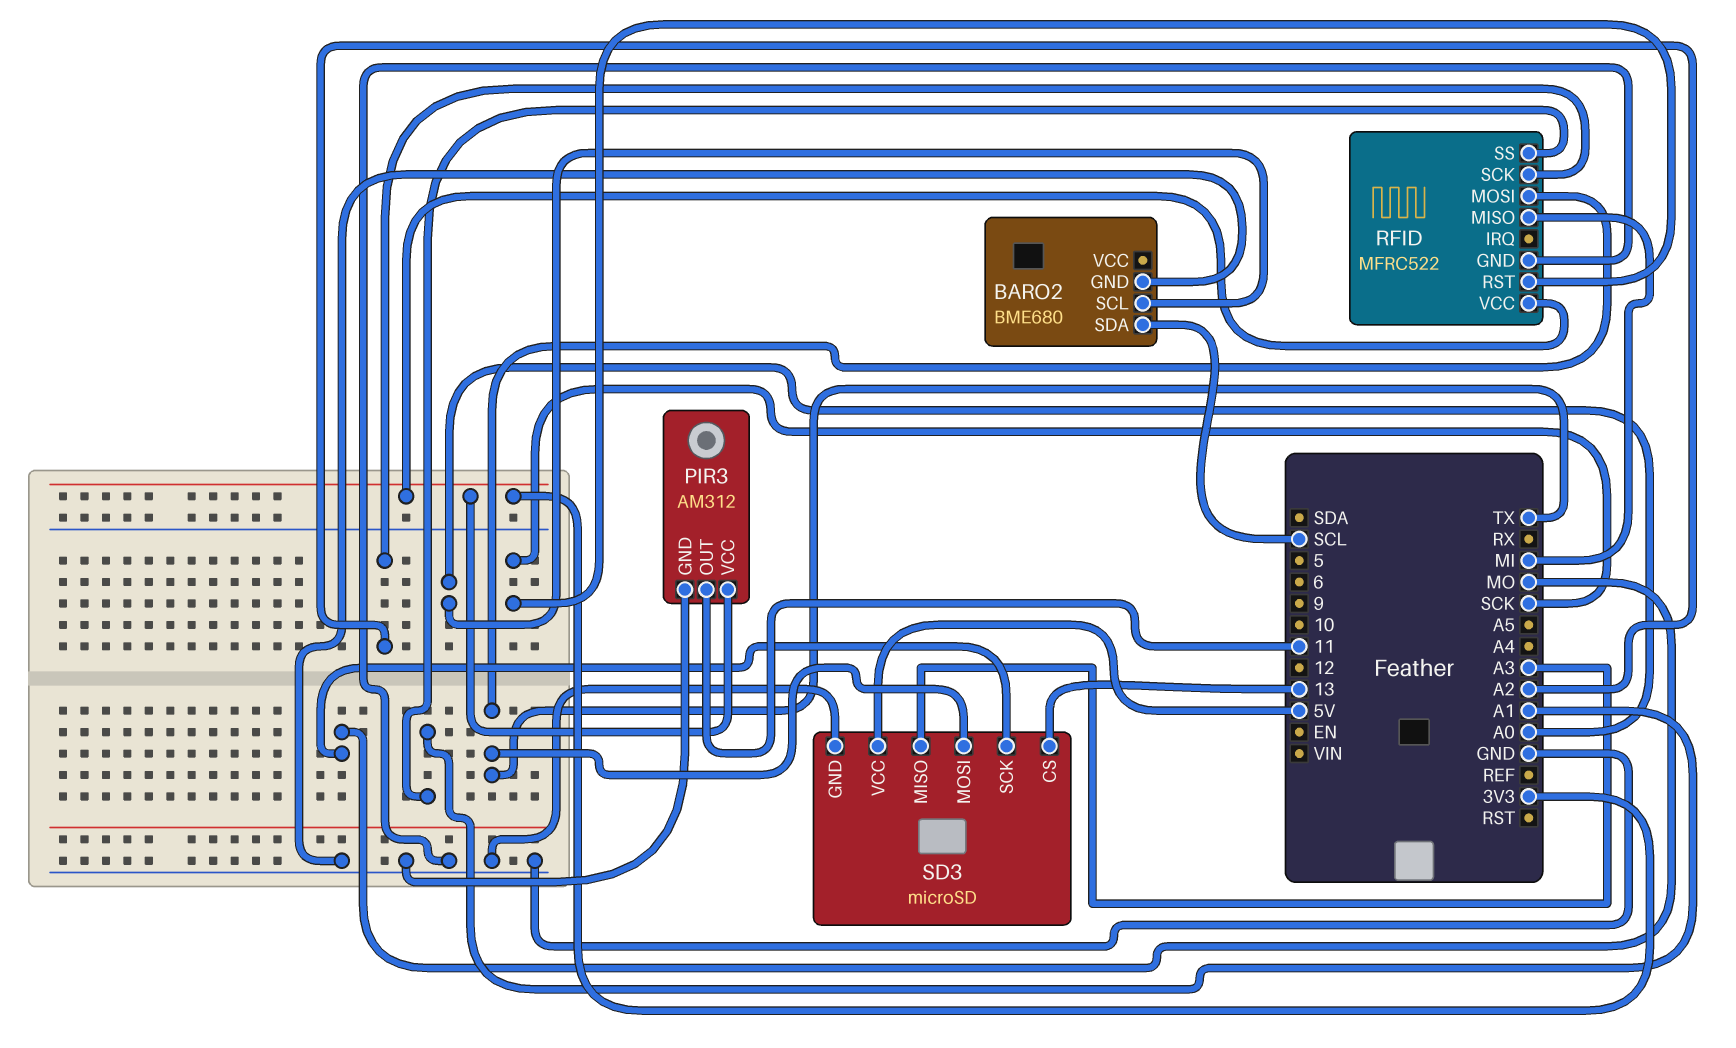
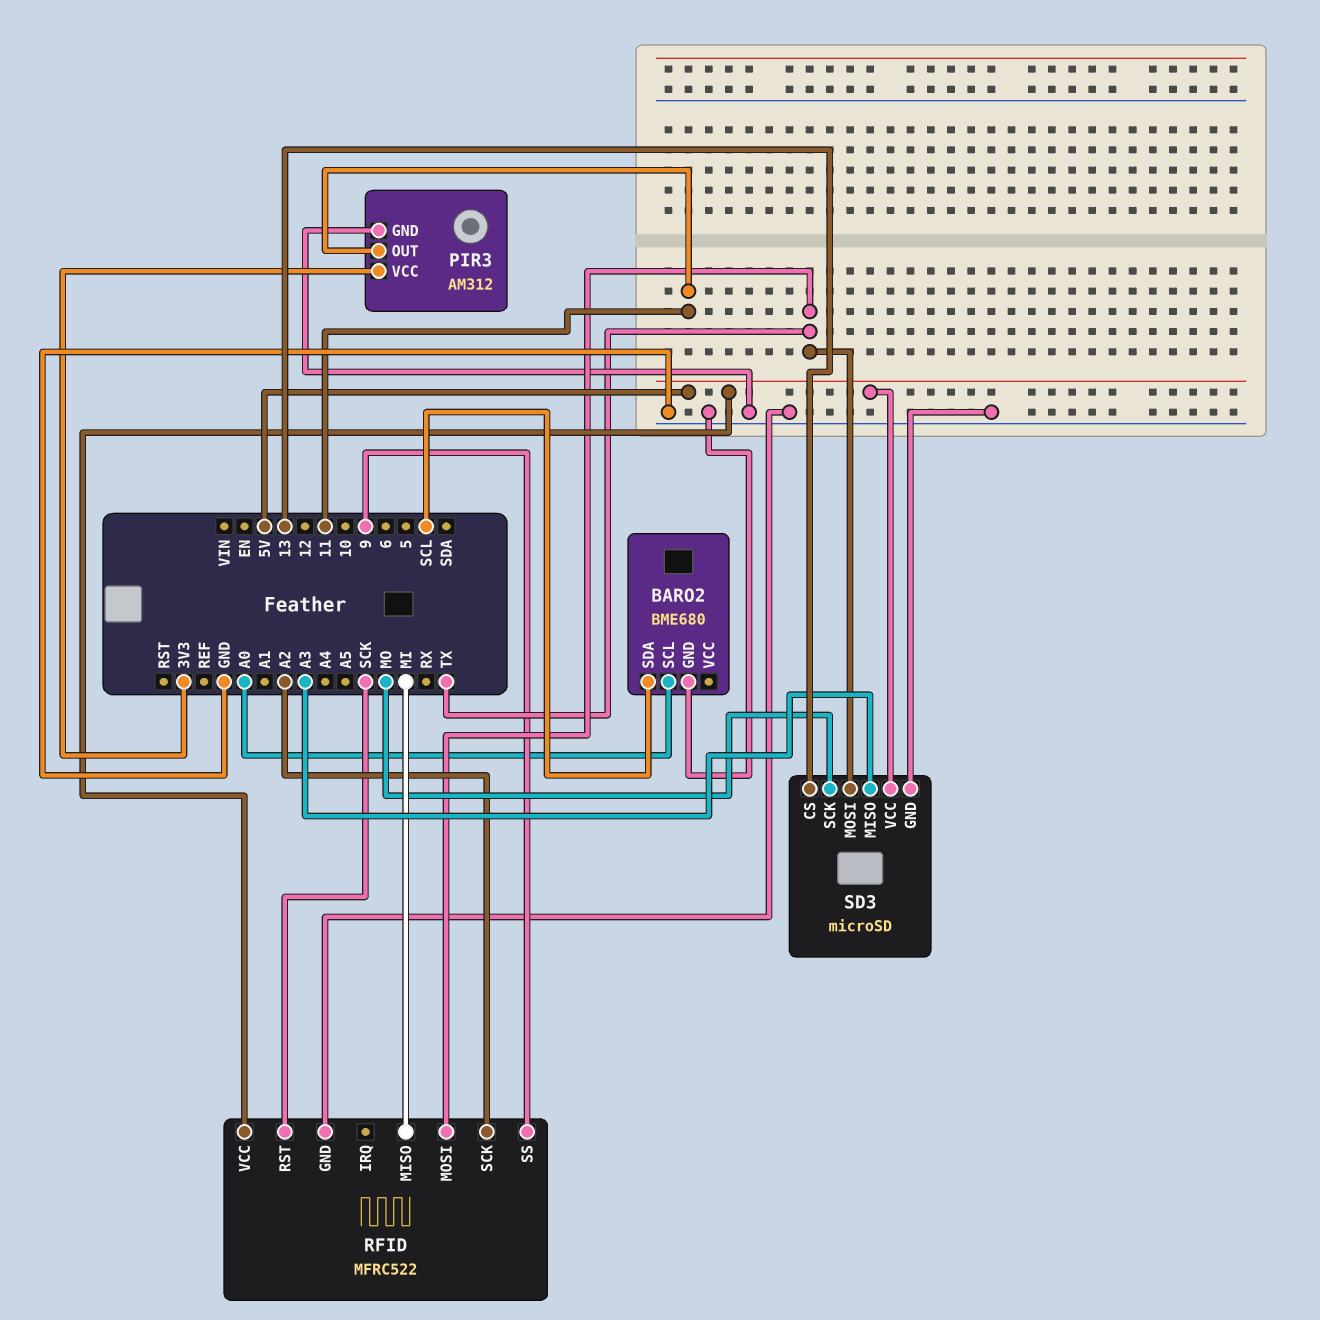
RFID pin SS: A1 -> 9
RFID pin VCC: 3V3 -> 5V

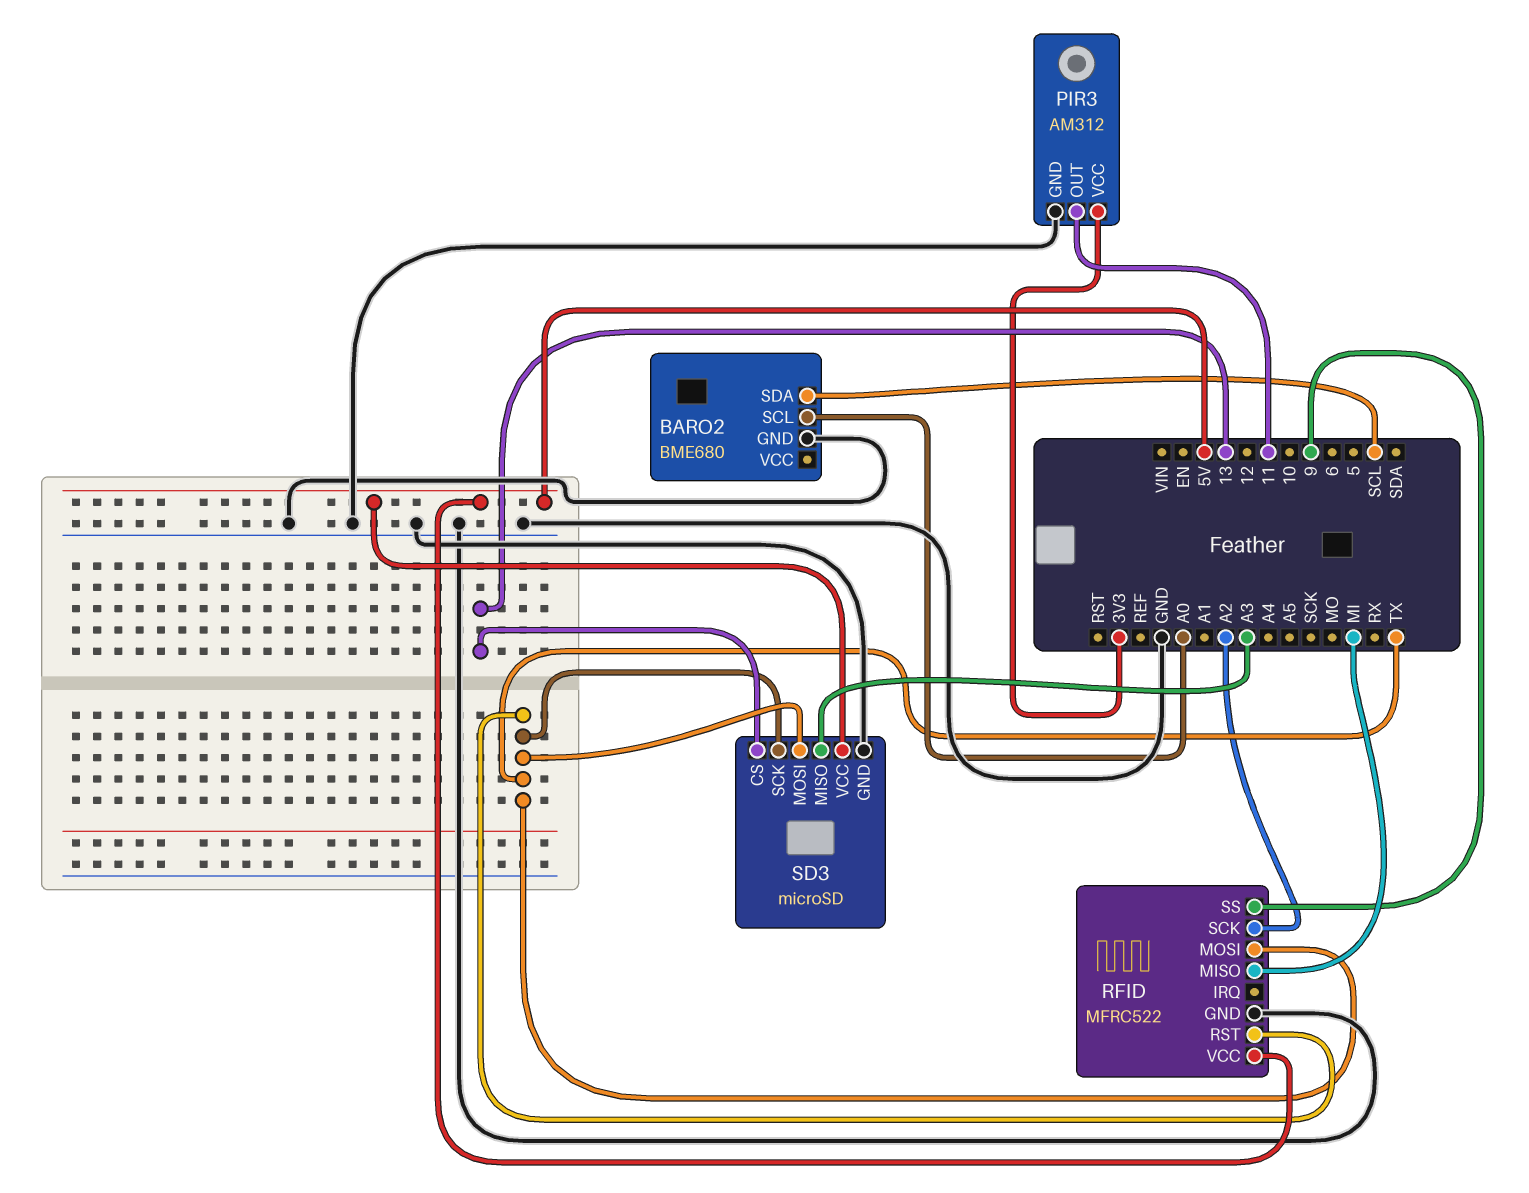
RFID pin RST: SCK -> TX
SD3 pin SCK: MO -> TX

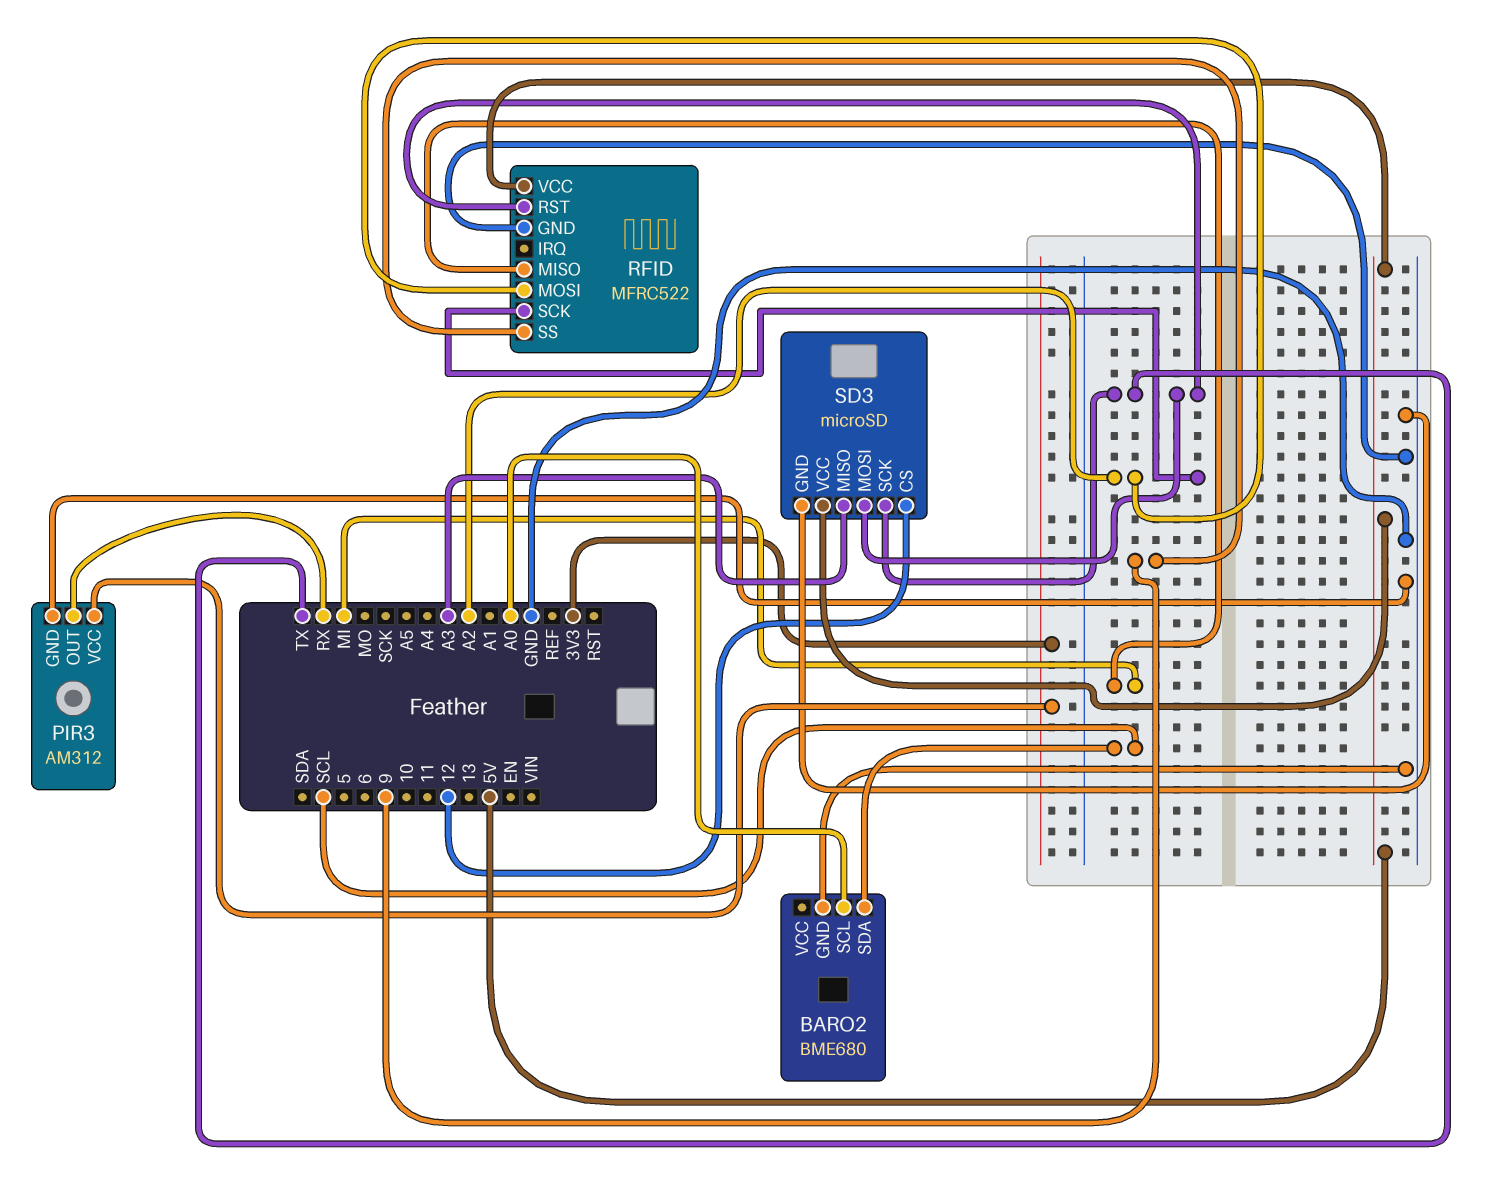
PIR3 pin OUT: 11 -> RX
RFID pin MOSI: TX -> A2
SD3 pin CS: 13 -> 12

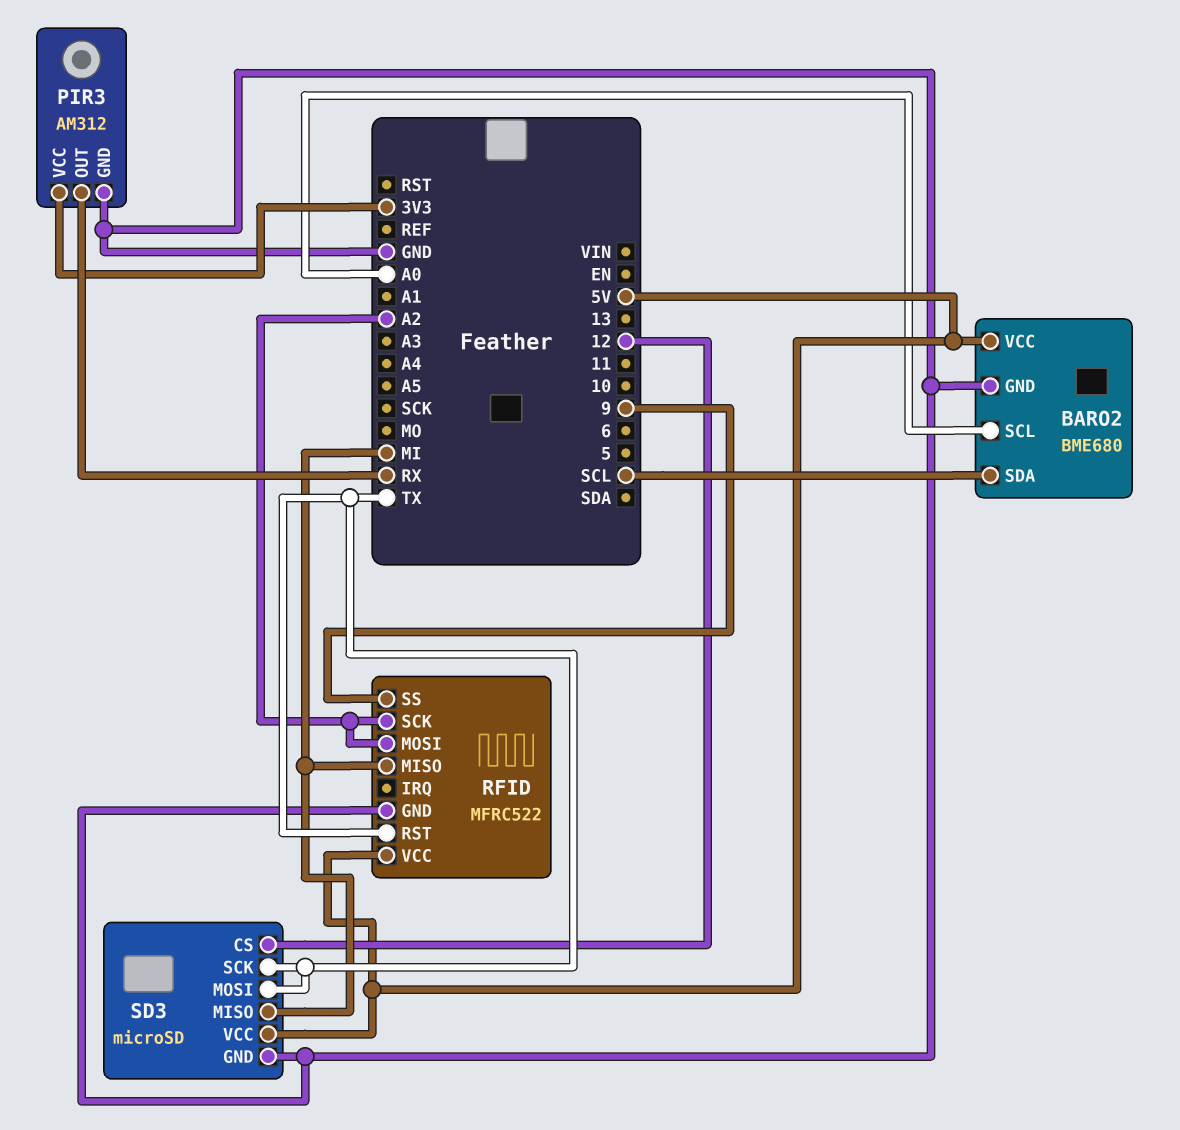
BARO2 pin VCC: none -> 5V
SD3 pin MISO: A3 -> MI

